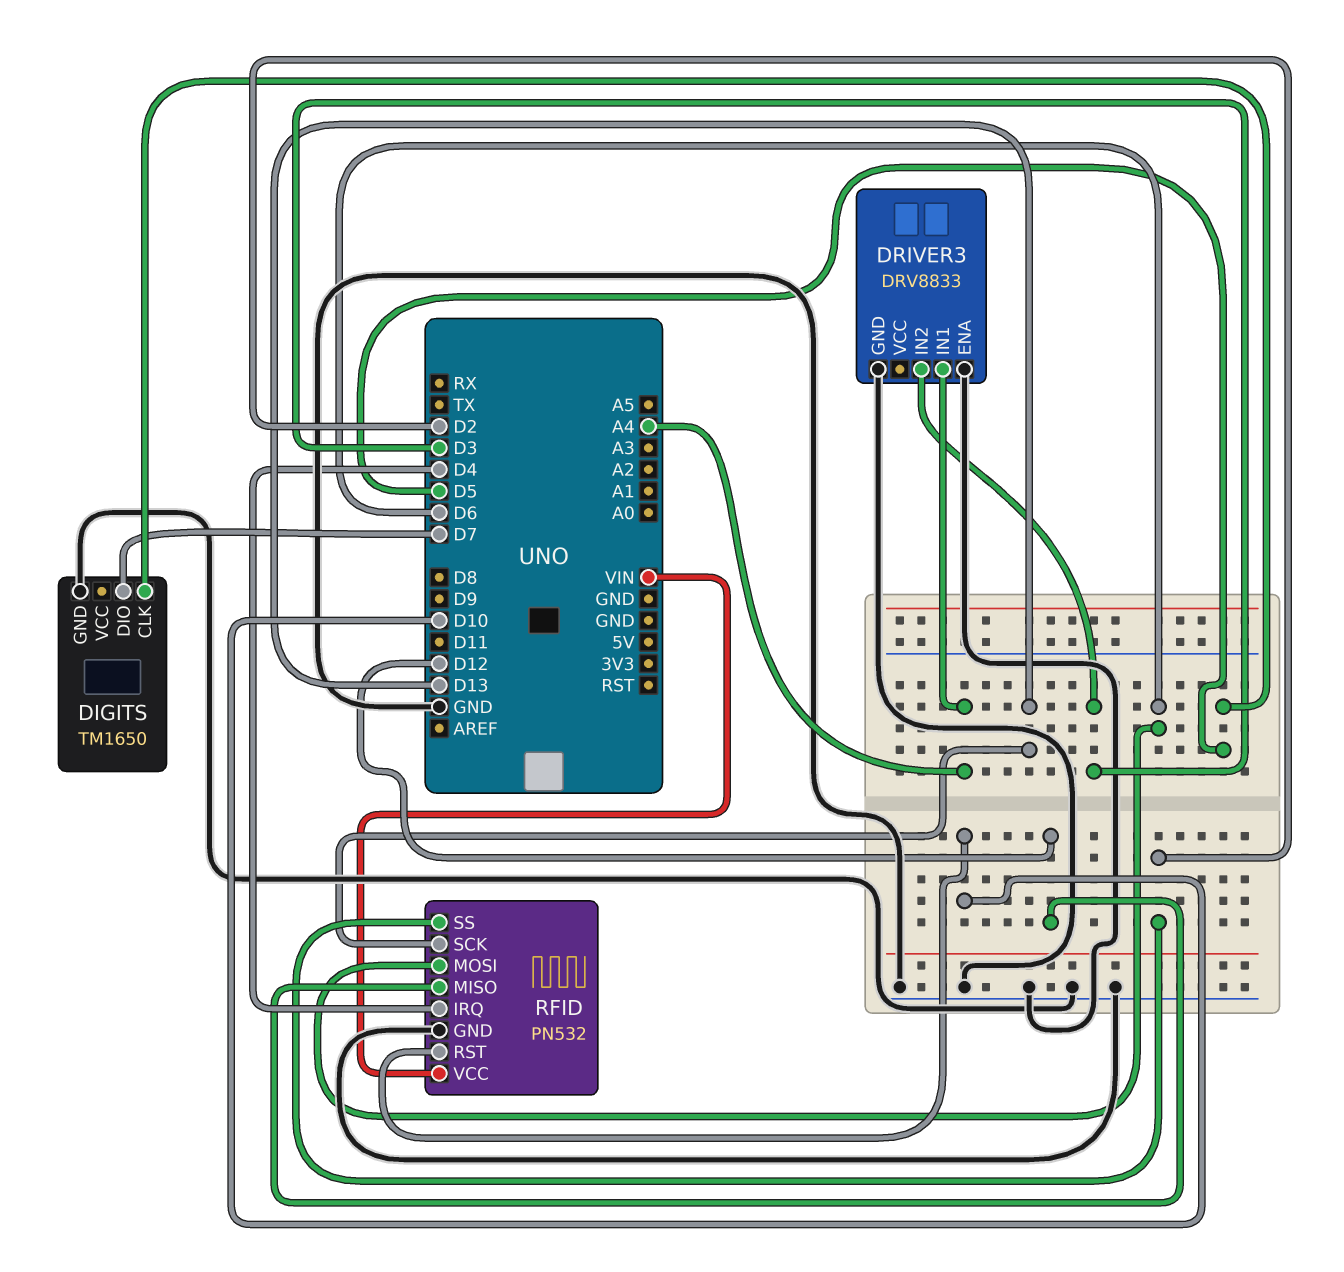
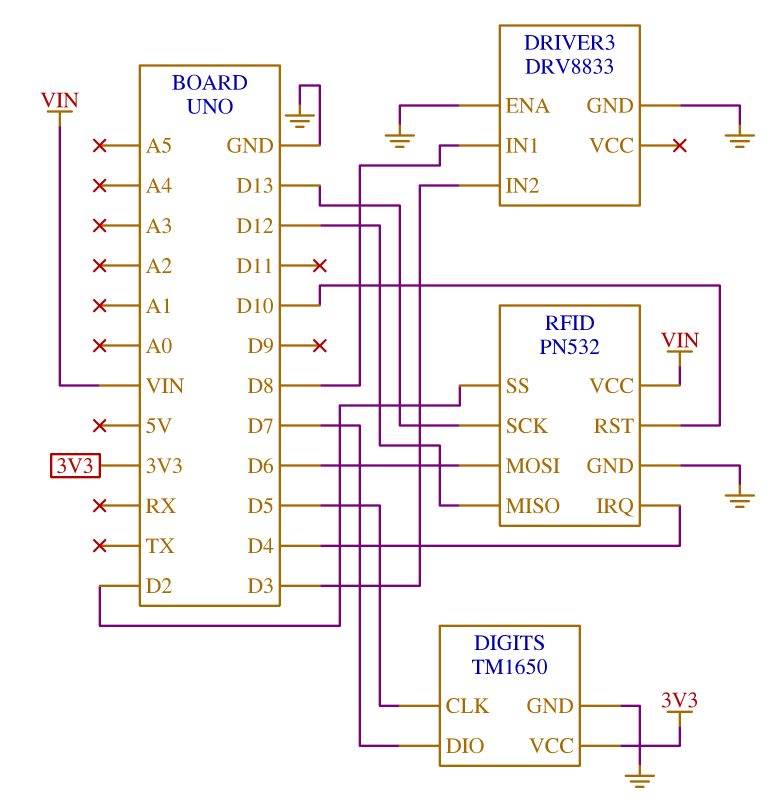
DIGITS pin VCC: none -> 3V3
DRIVER3 pin IN1: A4 -> D8

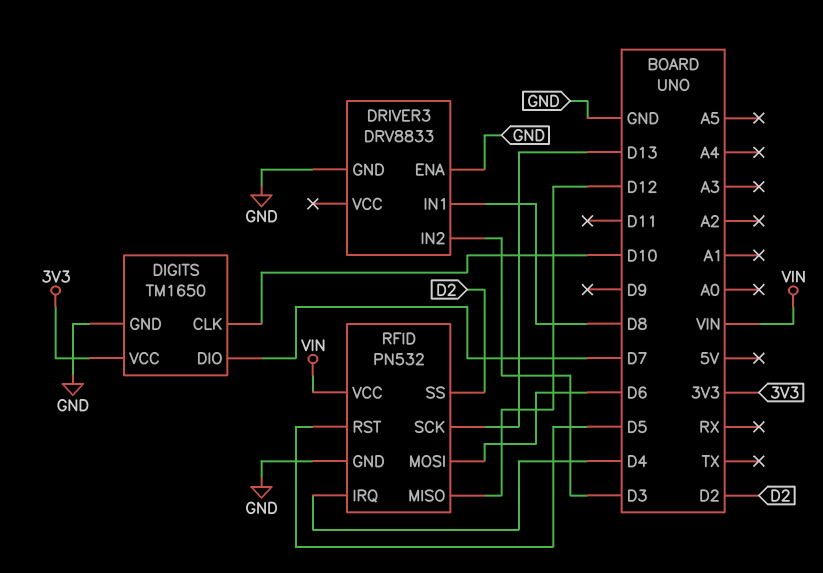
DIGITS pin CLK: D5 -> D10
RFID pin RST: D10 -> D5

